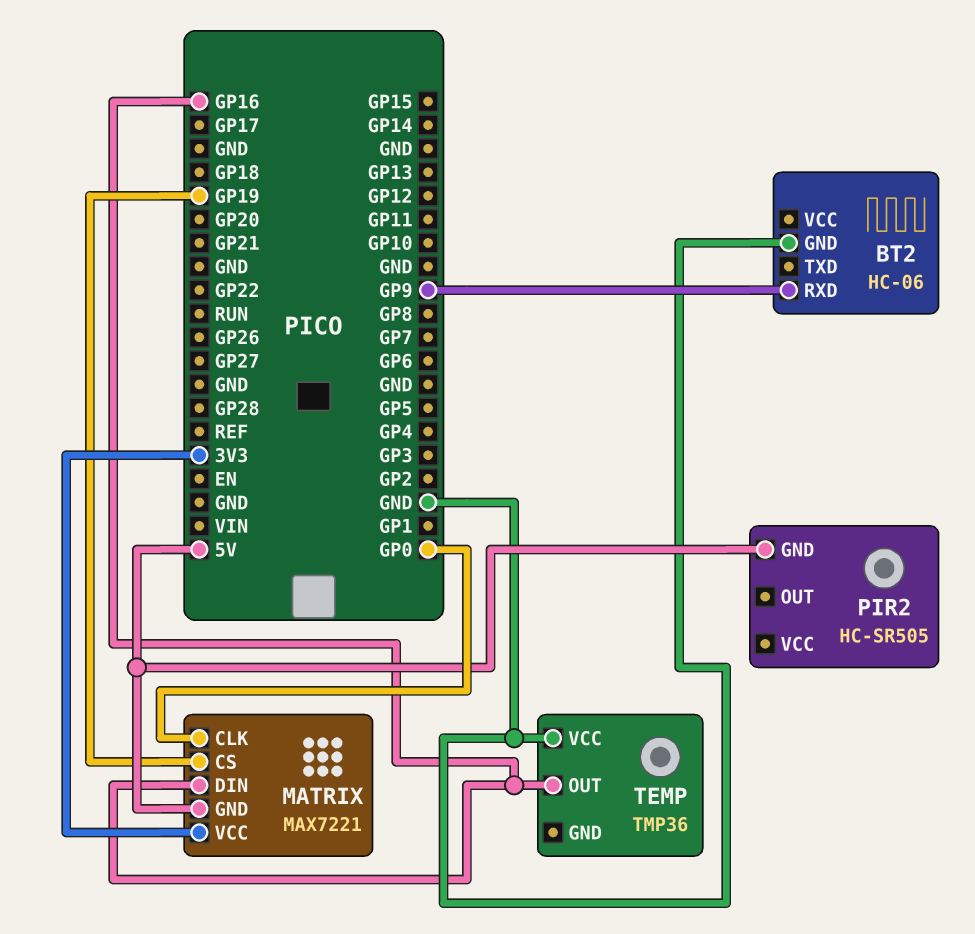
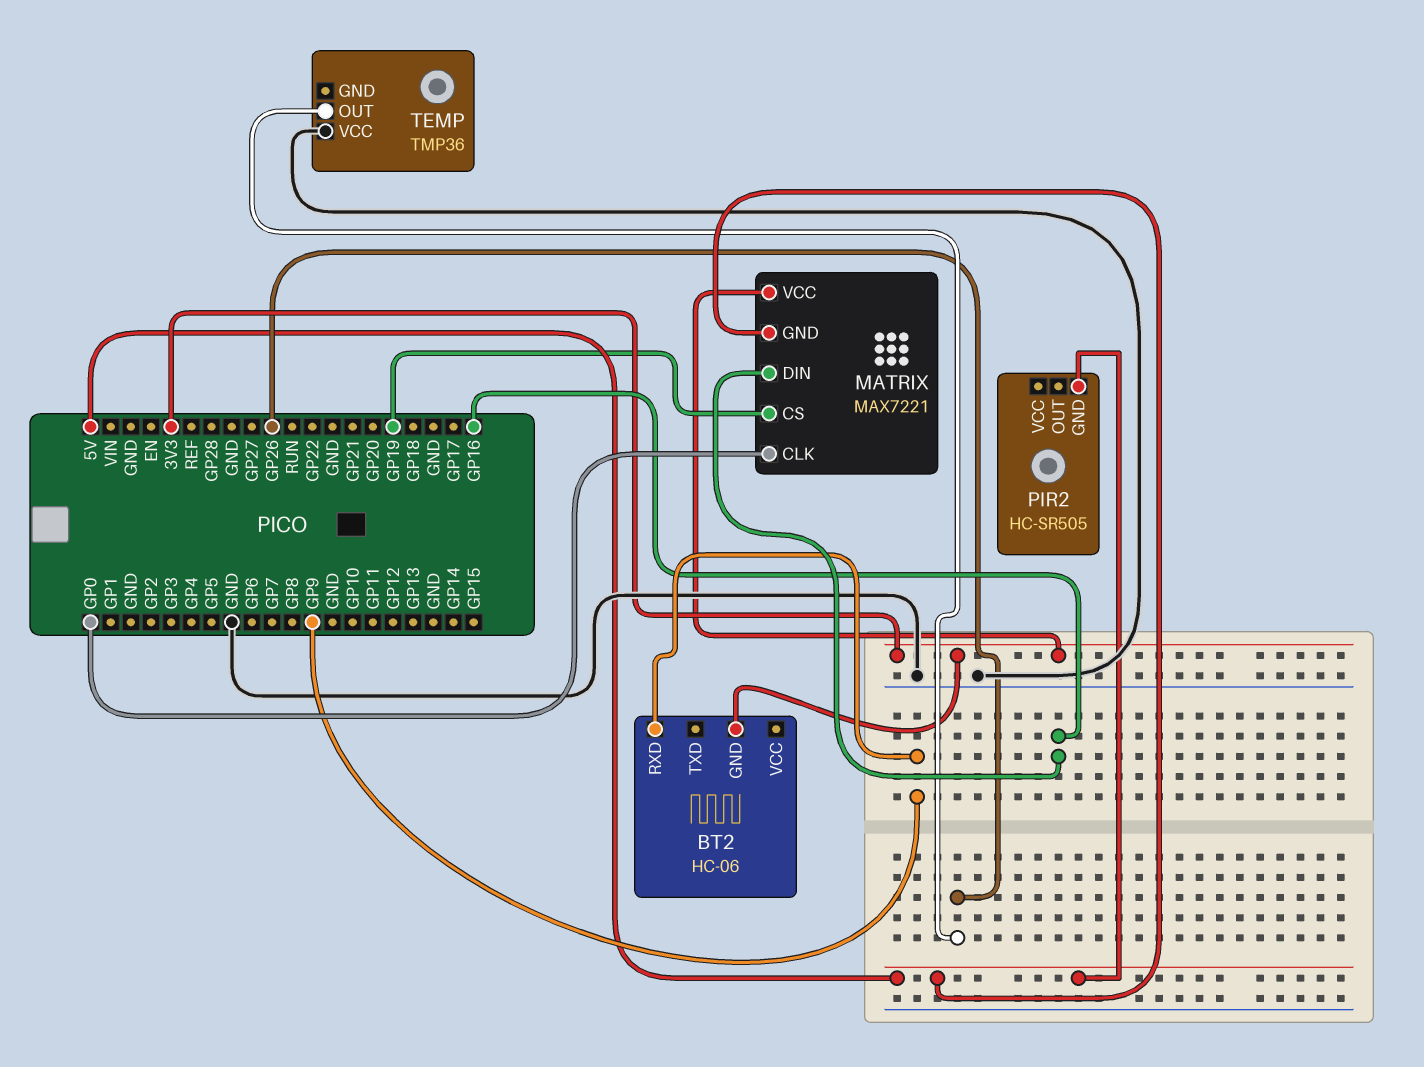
BT2 pin GND: GND -> 3V3
TEMP pin OUT: GP16 -> GP26

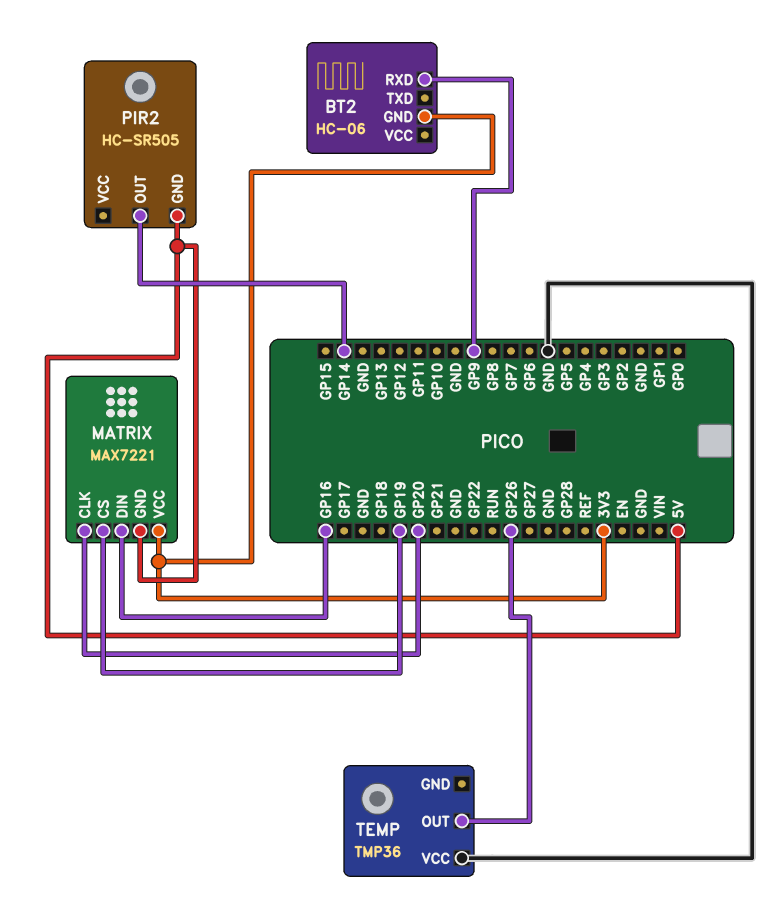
MATRIX pin CLK: GP0 -> GP20
PIR2 pin OUT: none -> GP14

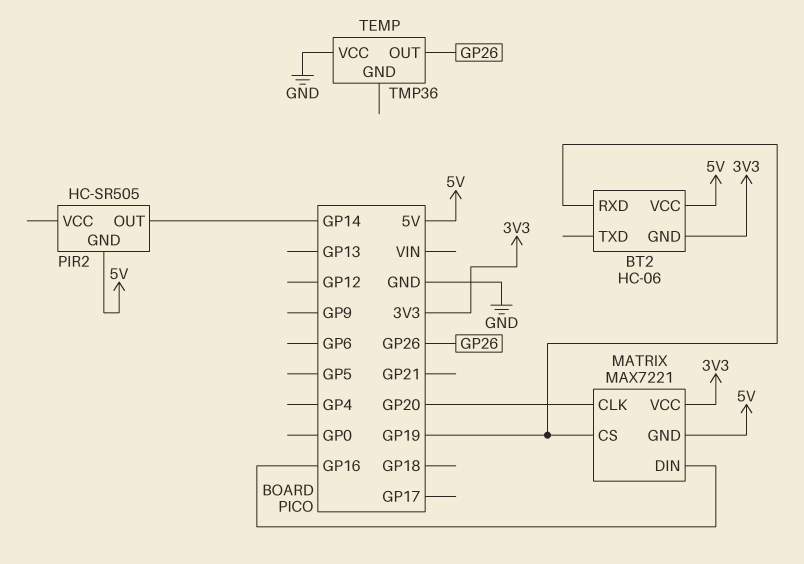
BT2 pin RXD: GP9 -> GP19
BT2 pin VCC: none -> 5V

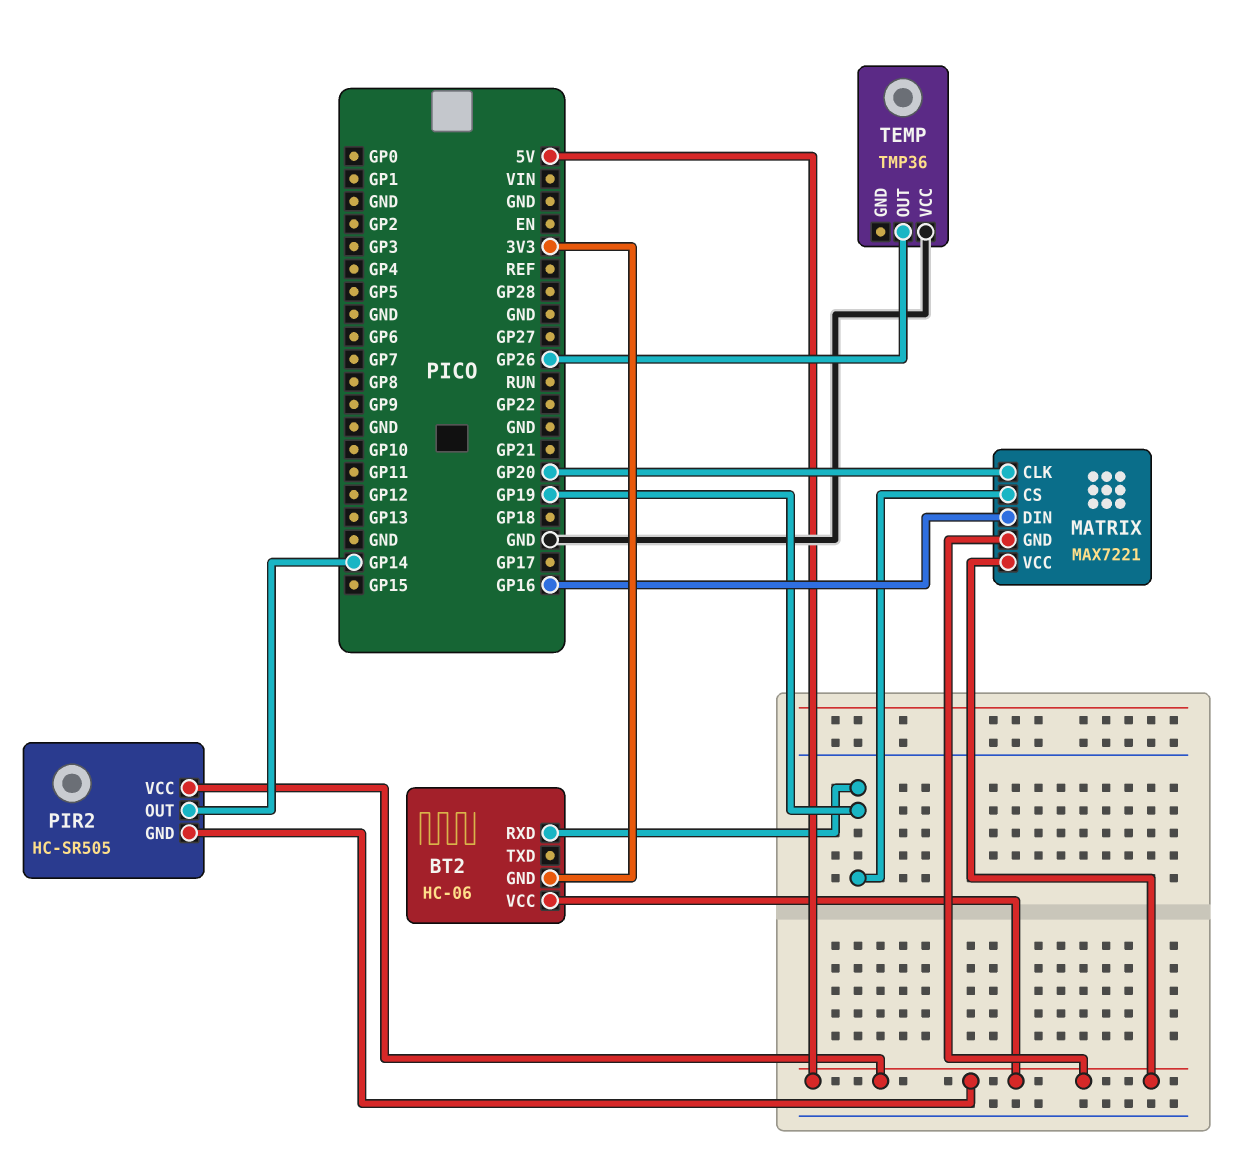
MATRIX pin VCC: 3V3 -> 5V
PIR2 pin VCC: none -> 5V

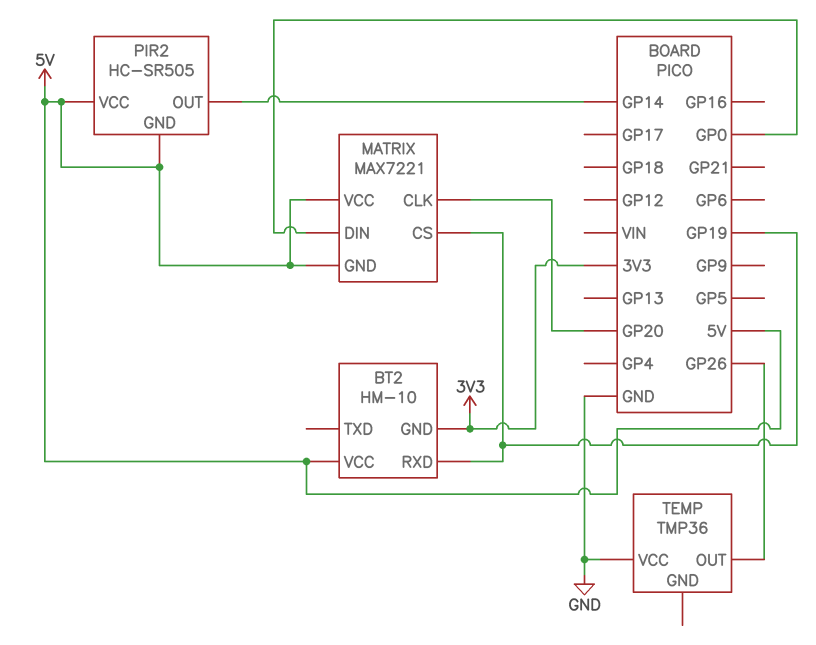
BT2: HC-06 -> HM-10
MATRIX pin DIN: GP16 -> GP0

